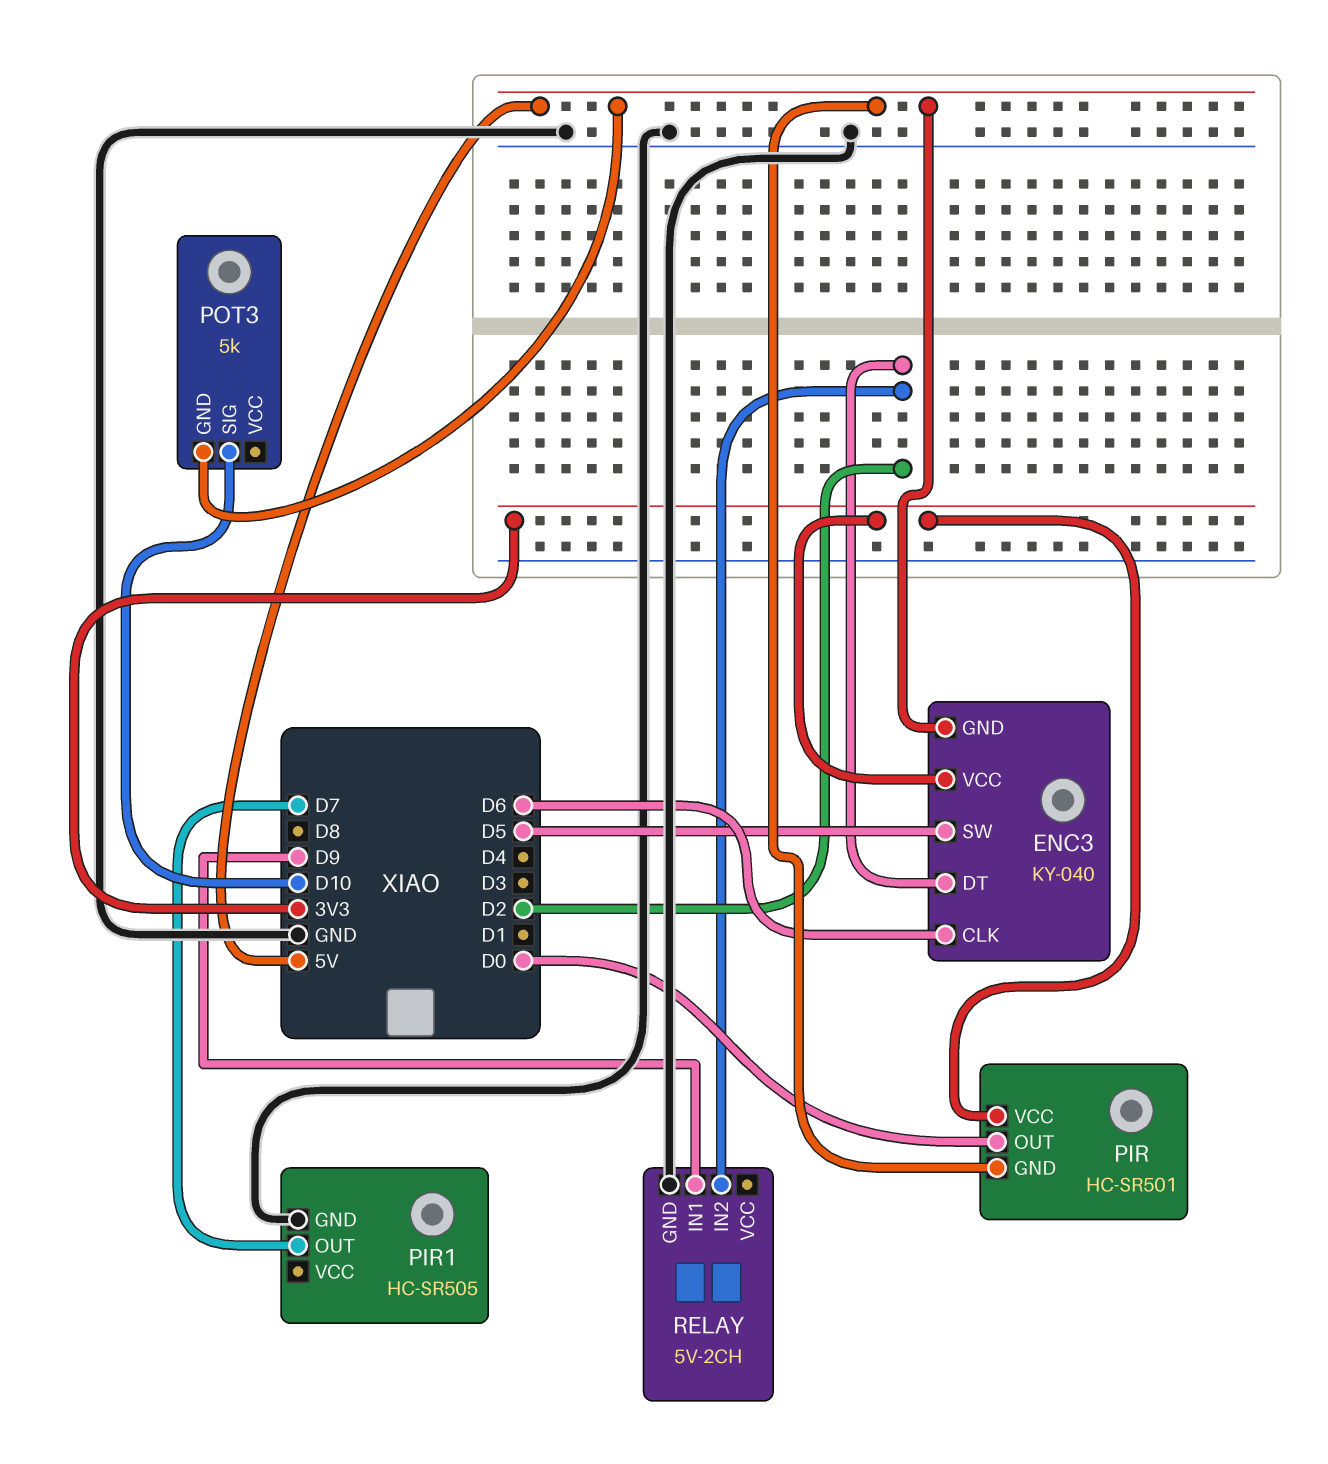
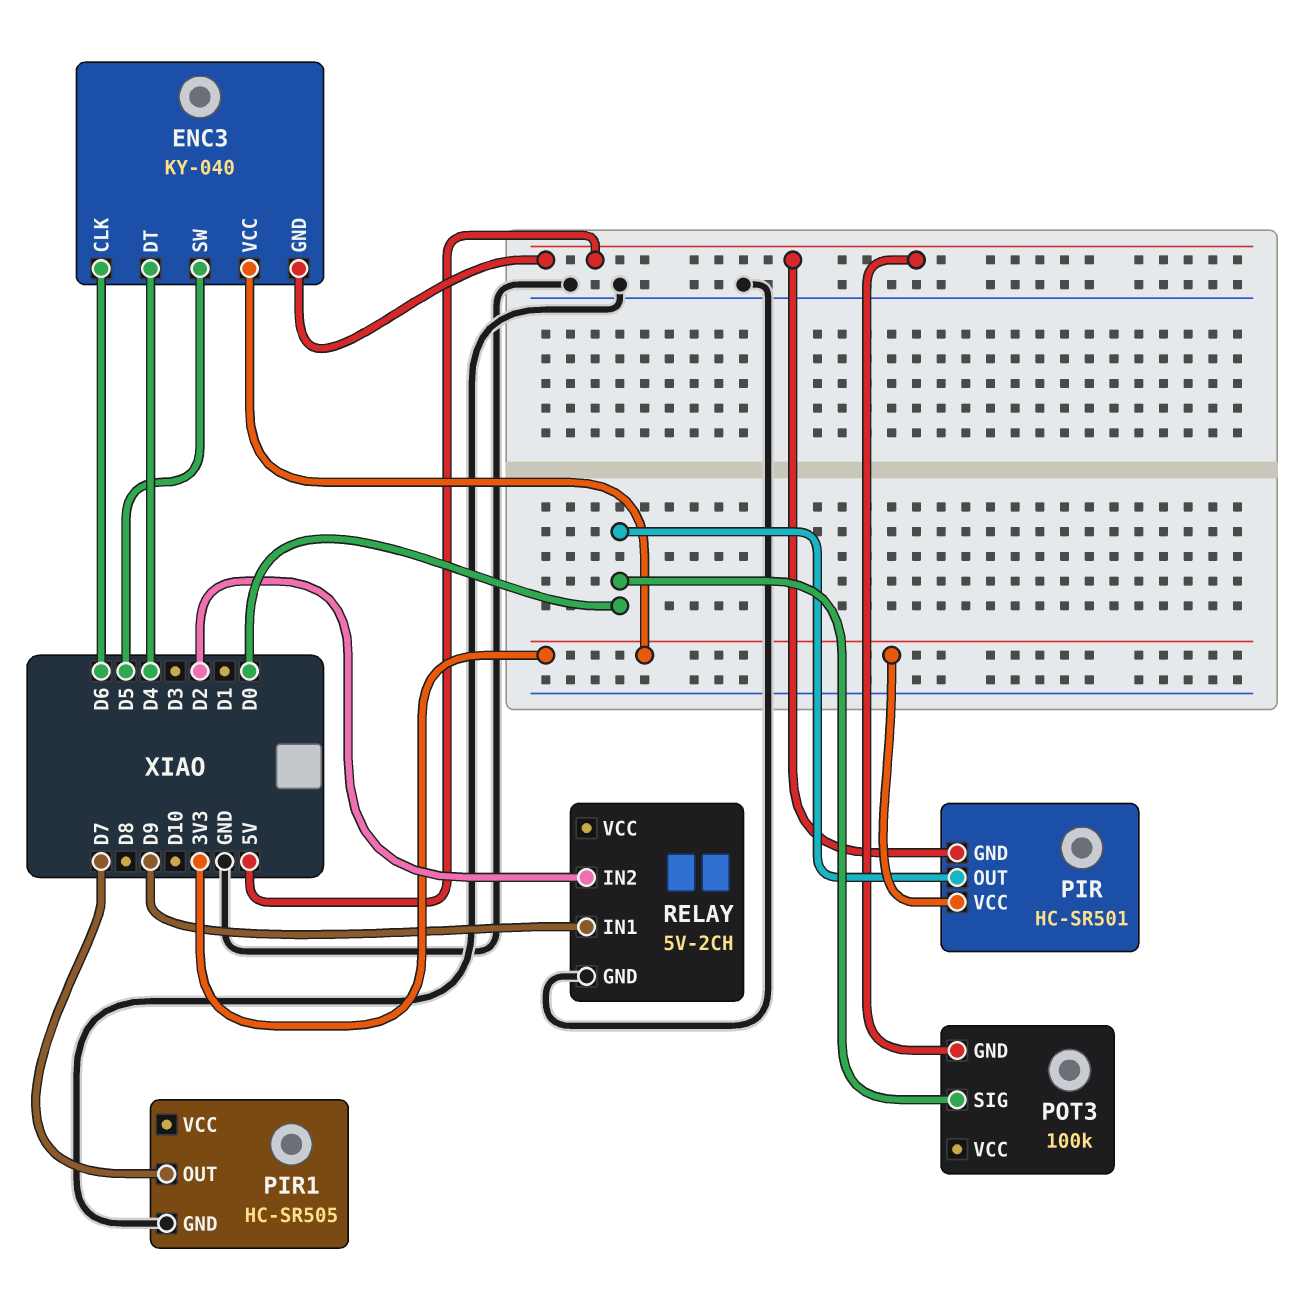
ENC3 pin DT: D2 -> D4
POT3: 5k -> 100k
POT3 pin SIG: D10 -> D0

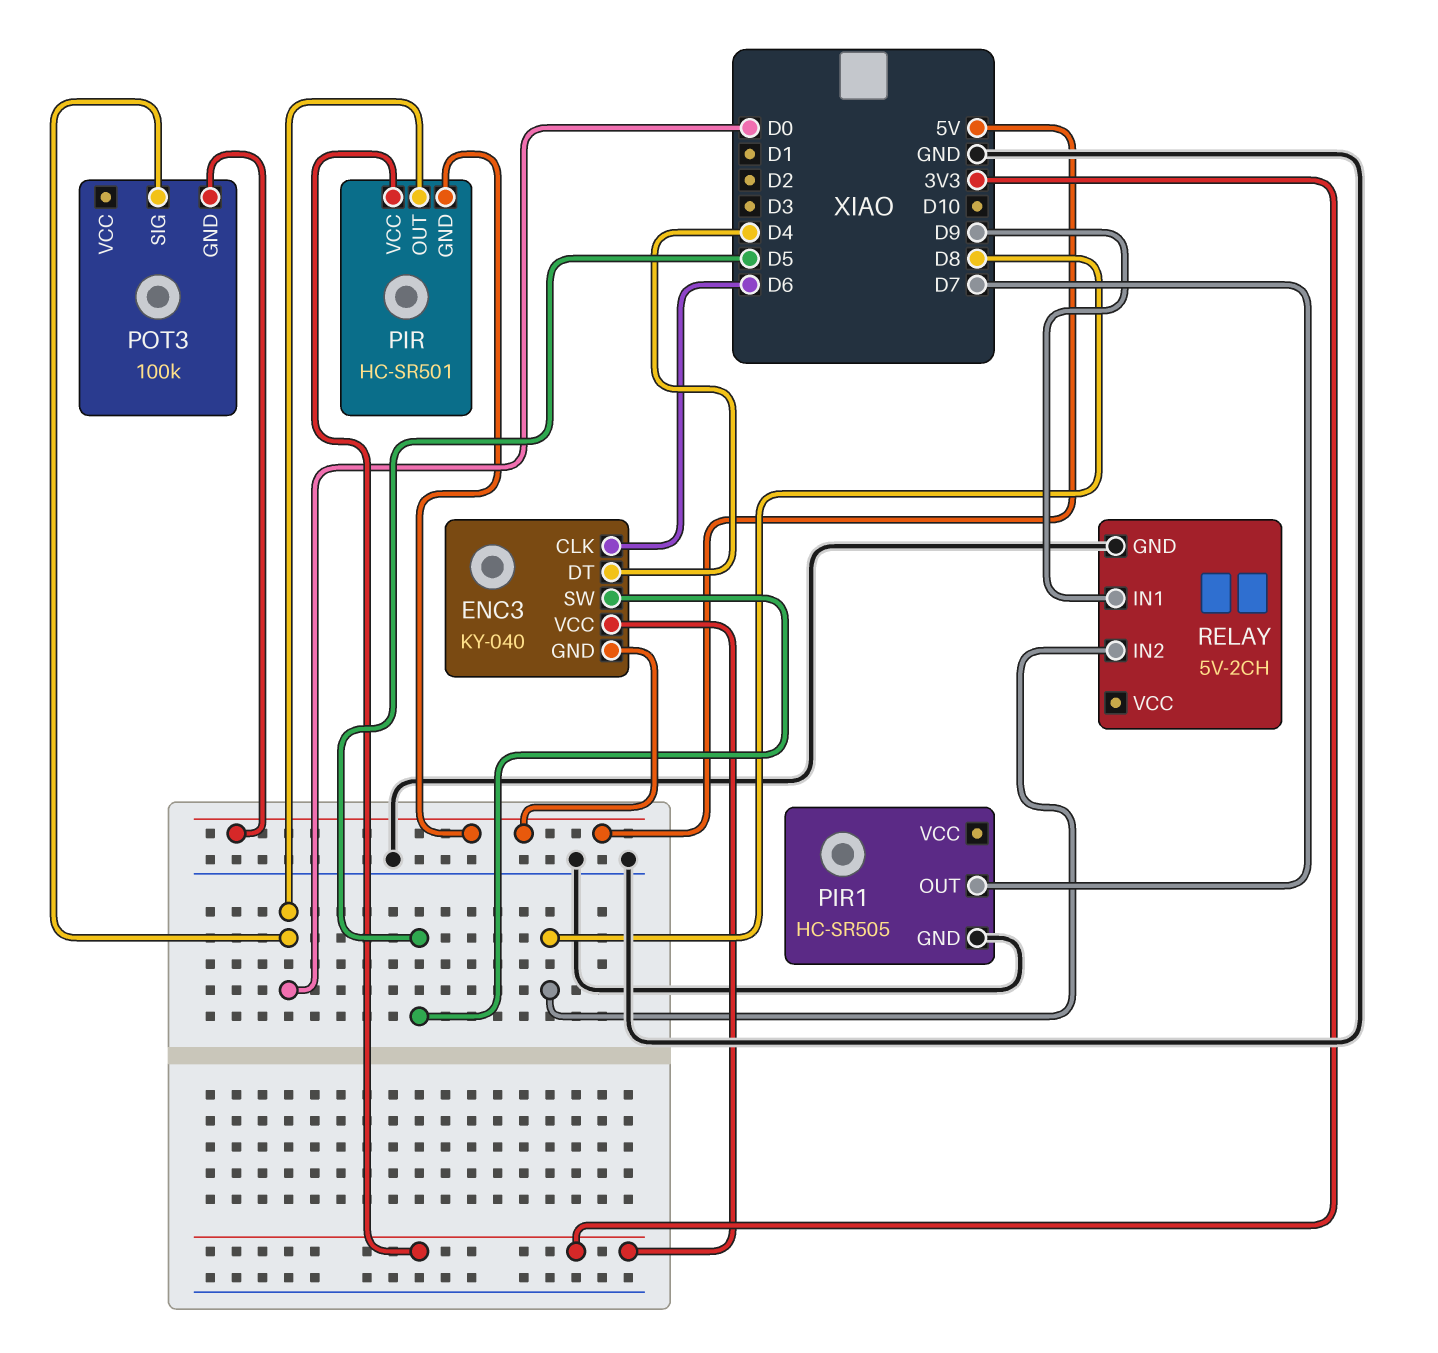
RELAY pin IN2: D2 -> D8

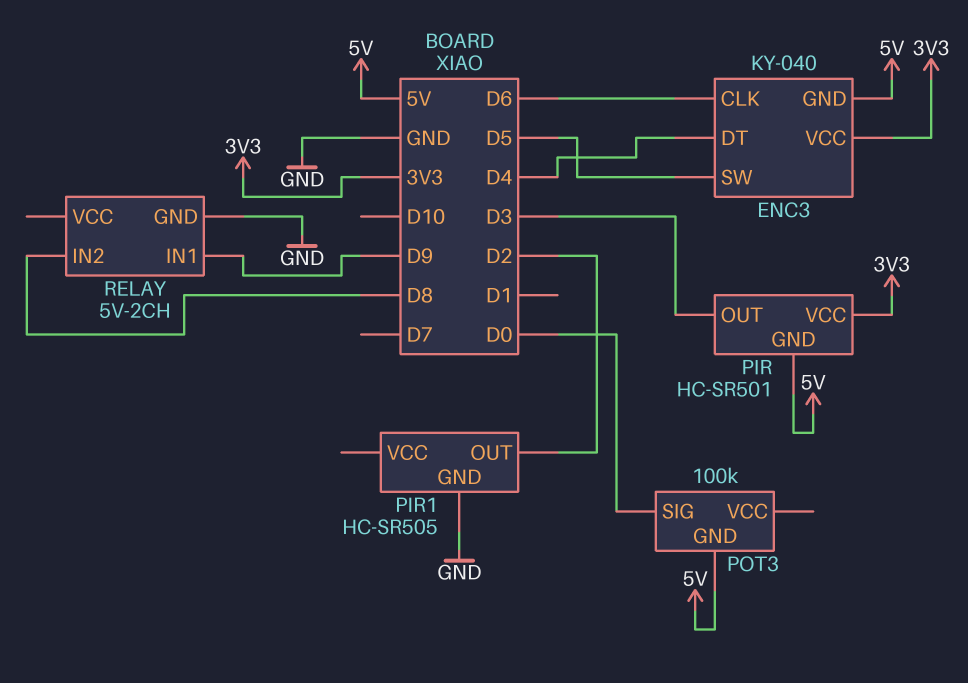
PIR pin OUT: D0 -> D3
PIR1 pin OUT: D7 -> D2

